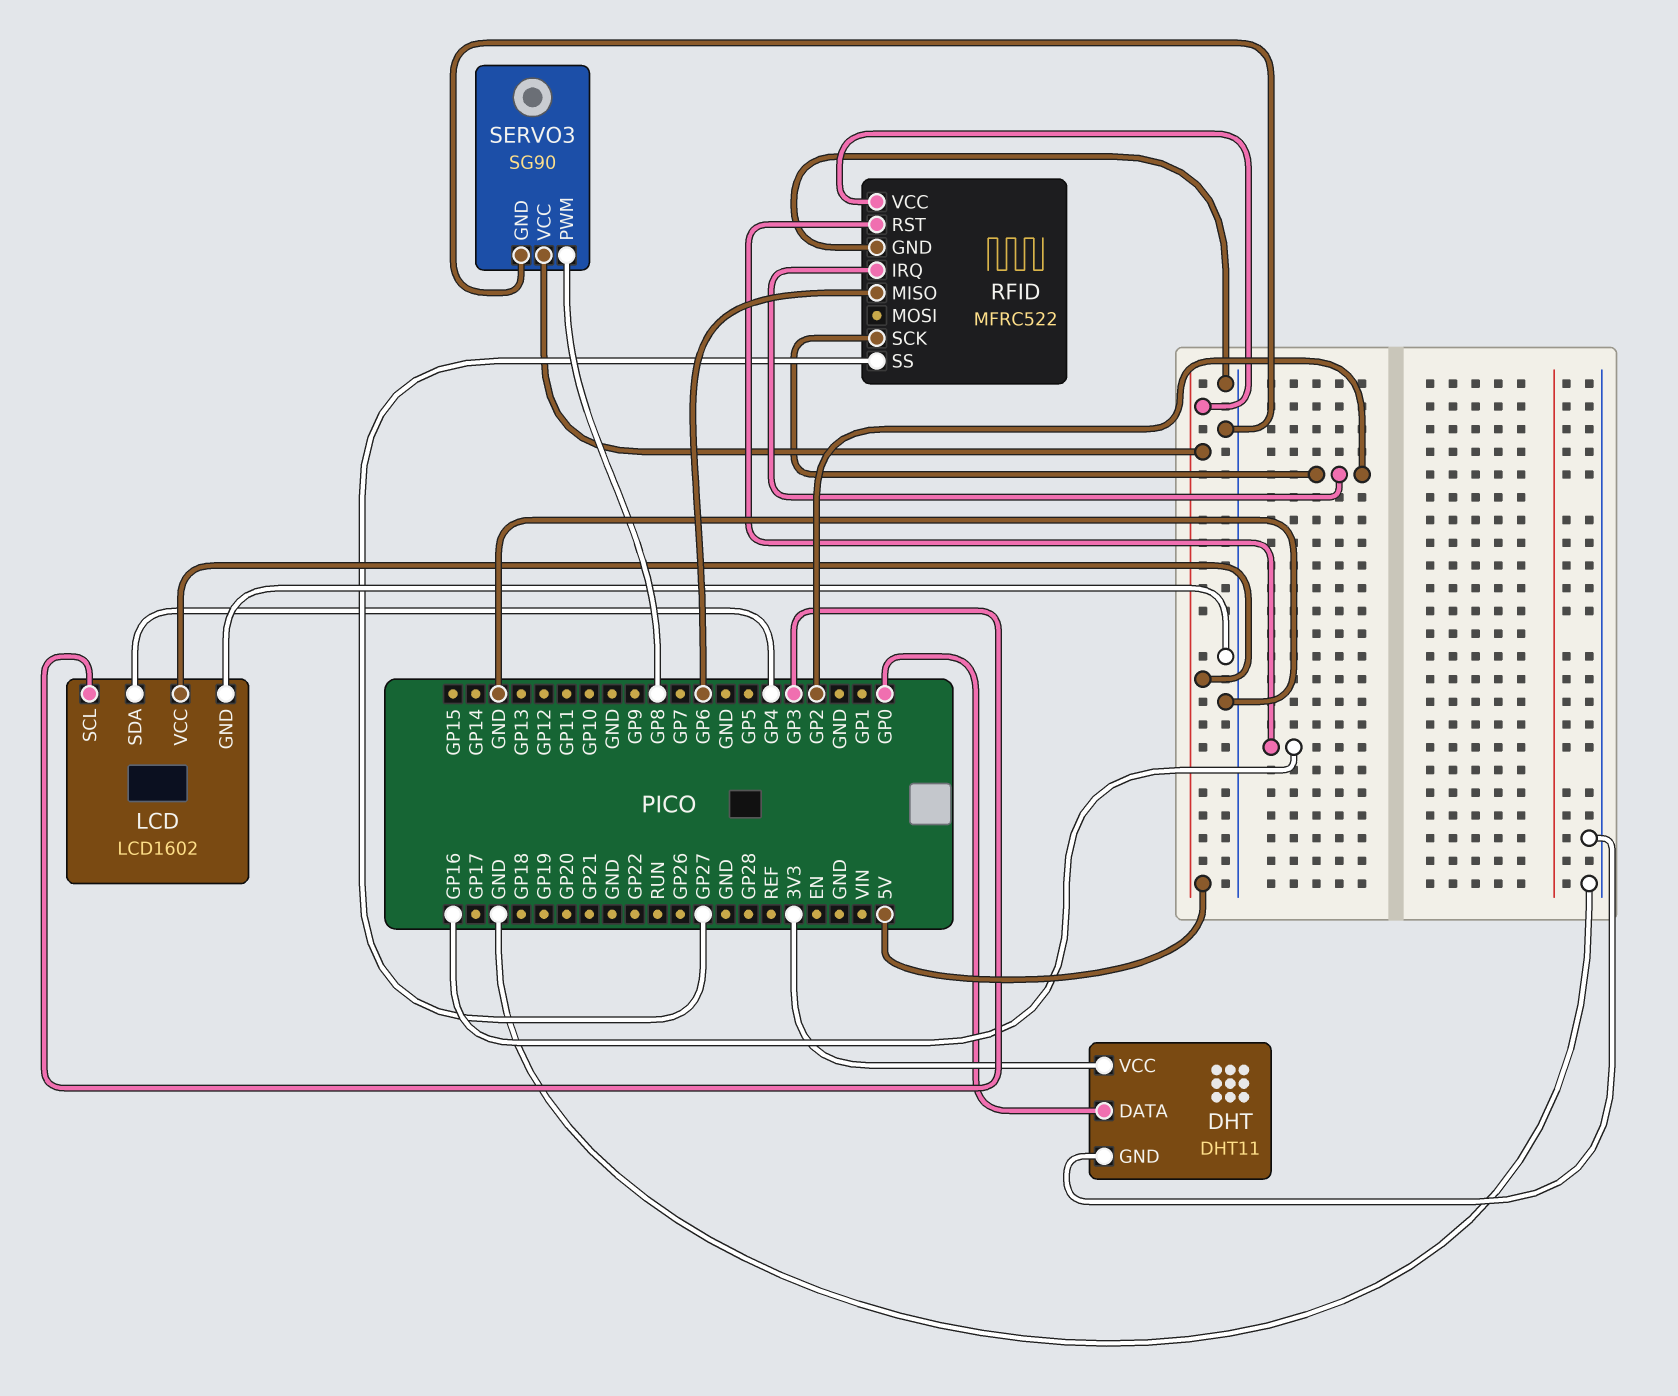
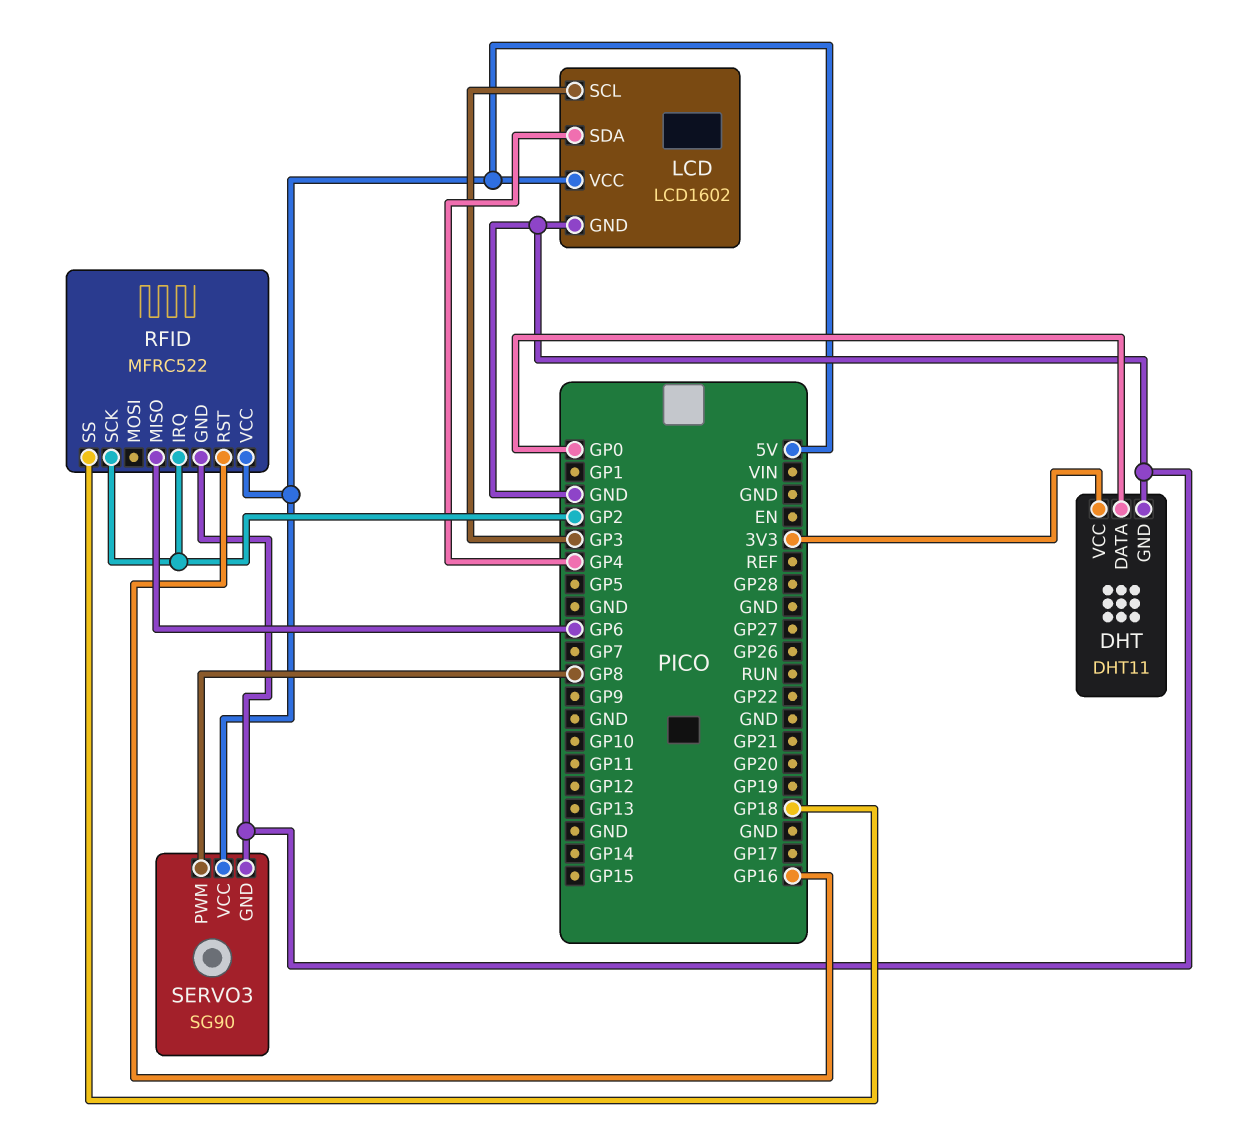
RFID pin SS: GP27 -> GP18

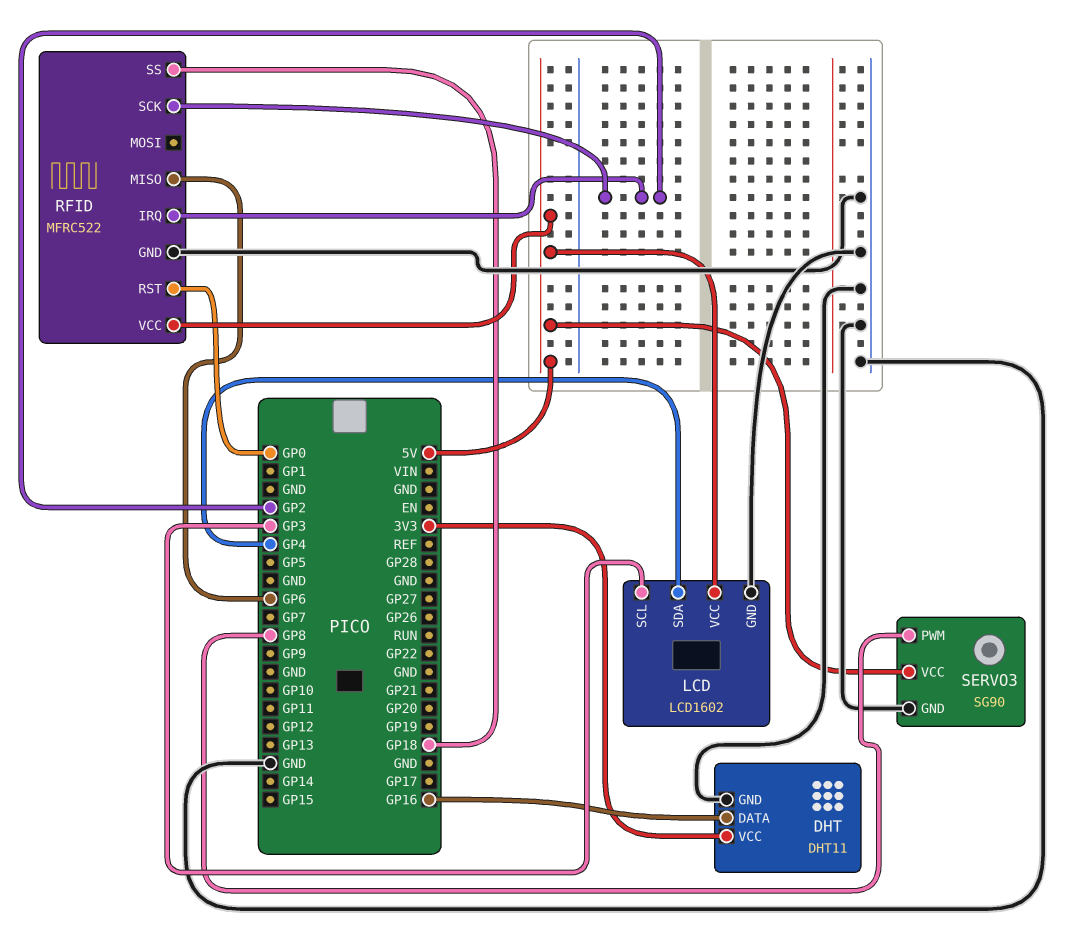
DHT pin DATA: GP0 -> GP16
RFID pin RST: GP16 -> GP0

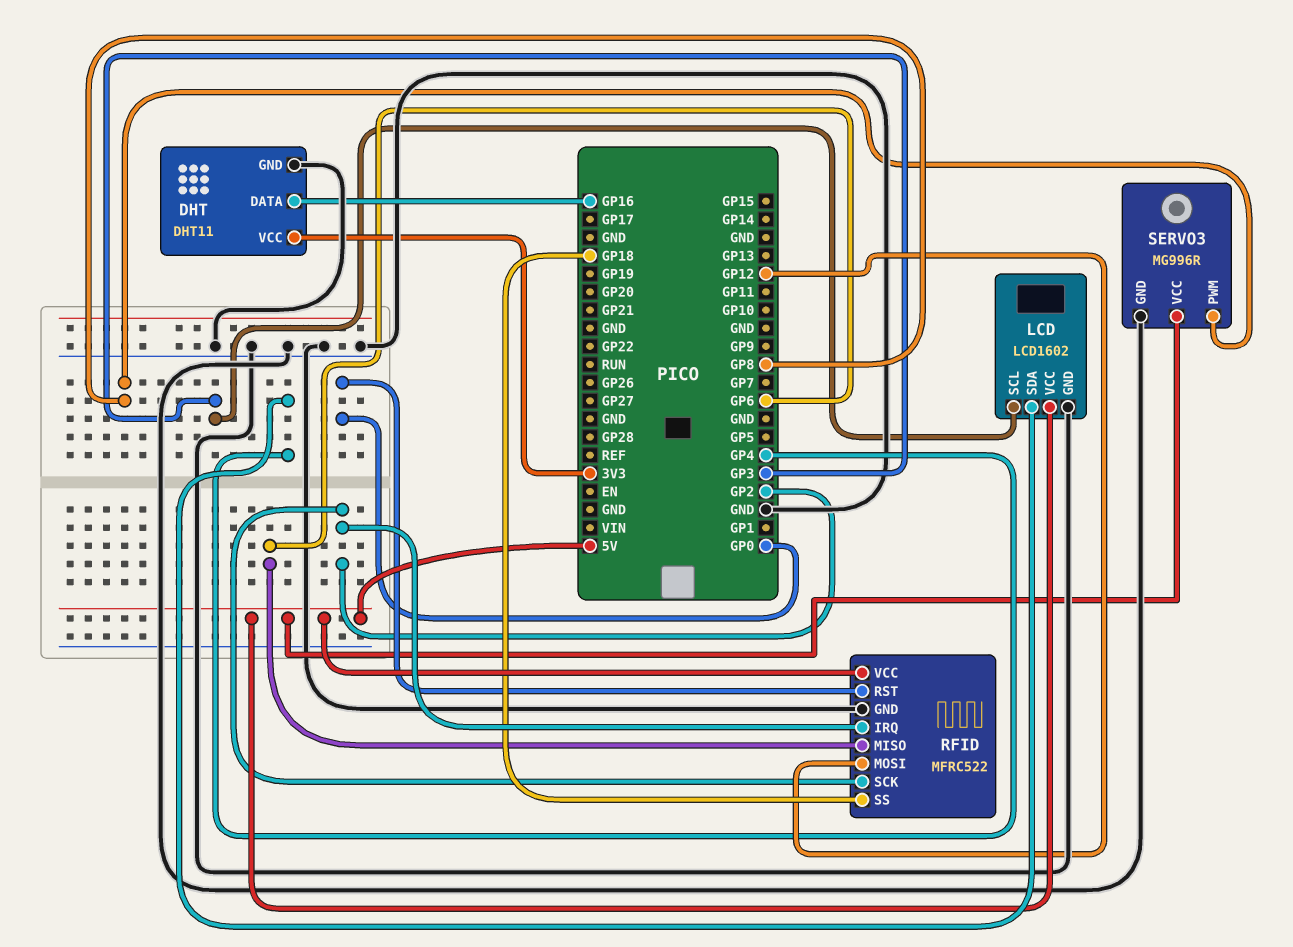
RFID pin MOSI: none -> GP12
SERVO3: SG90 -> MG996R

